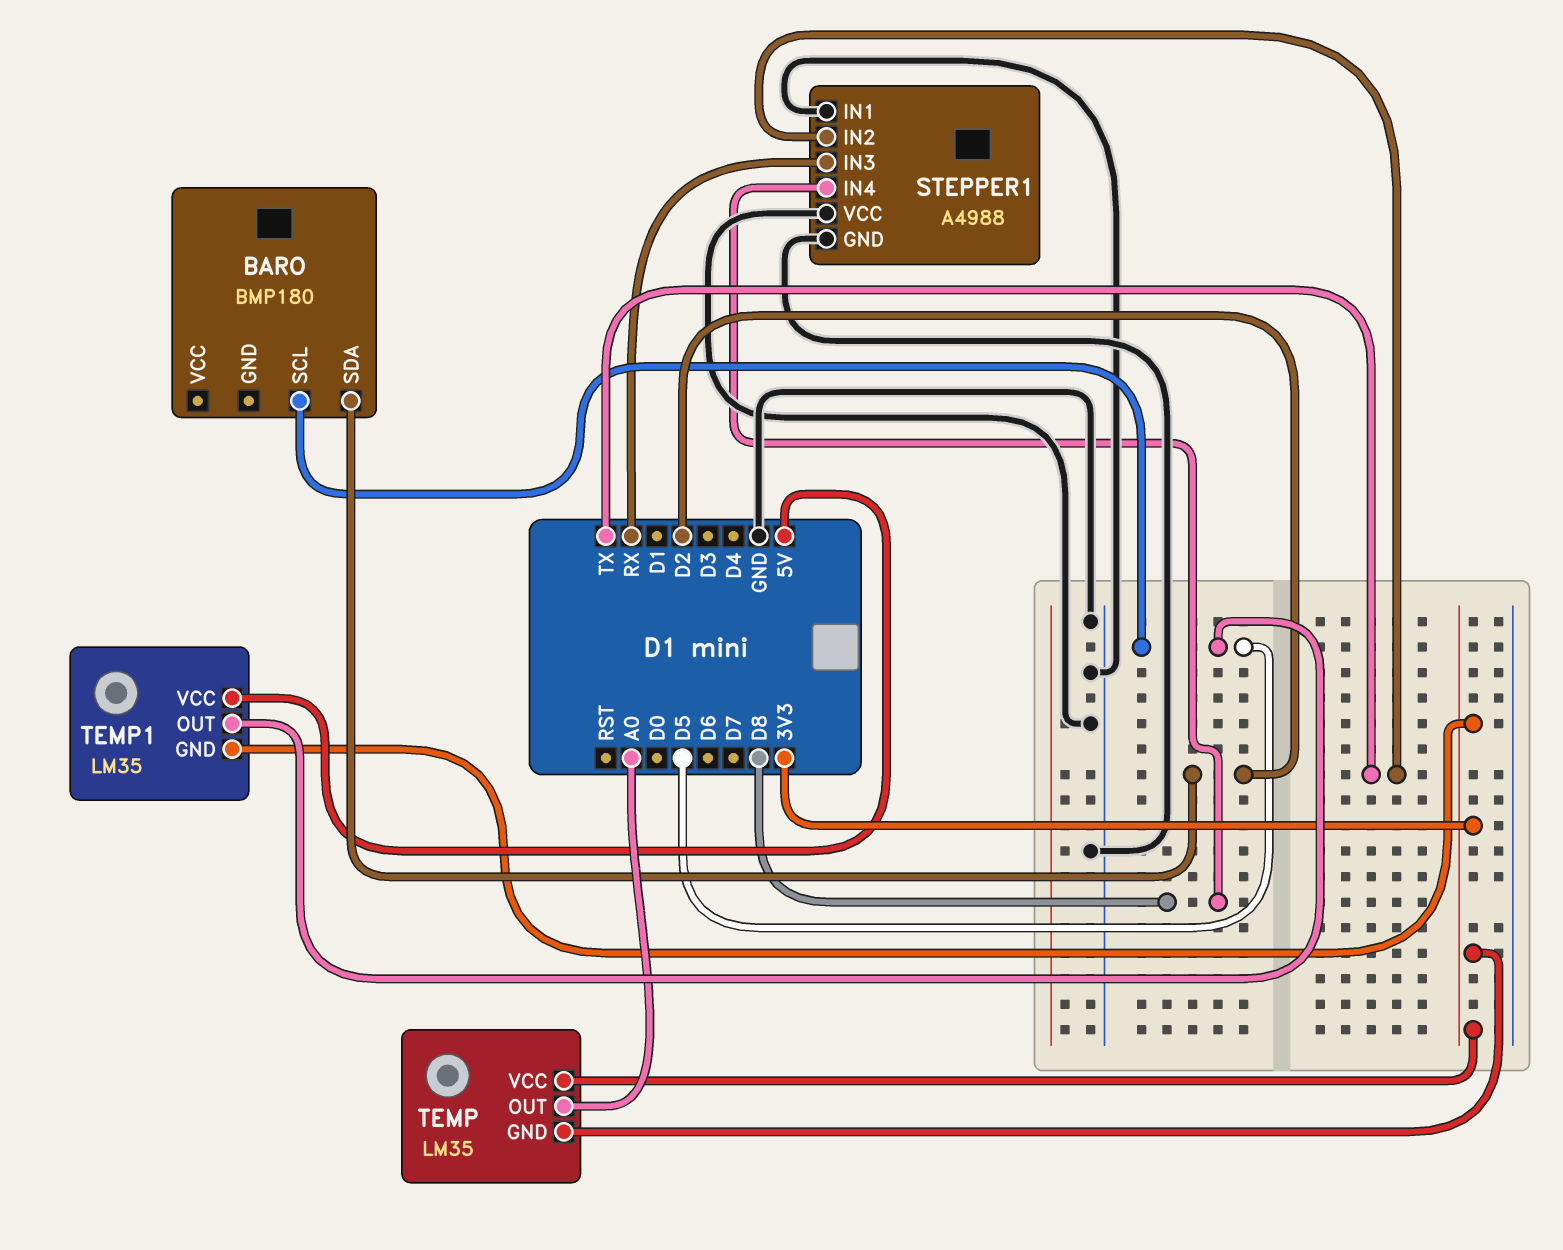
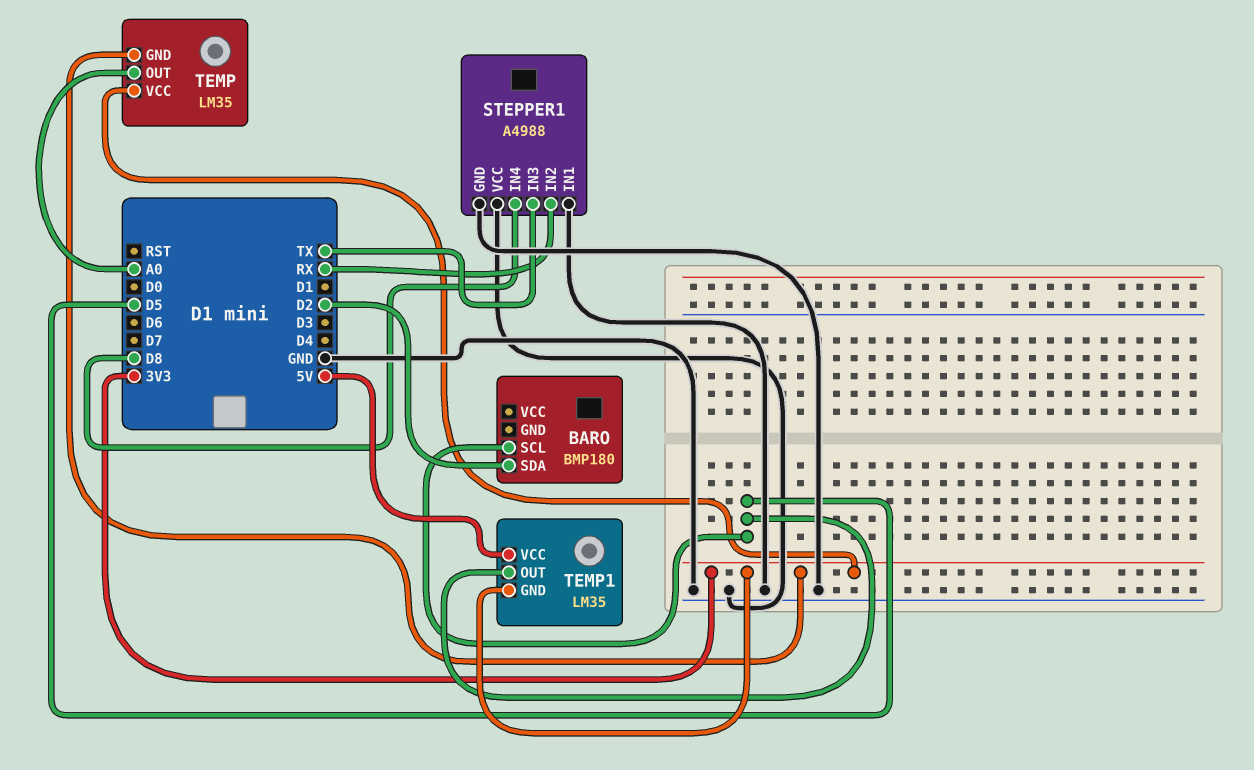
STEPPER1 pin IN2: TX -> RX
STEPPER1 pin IN3: RX -> TX

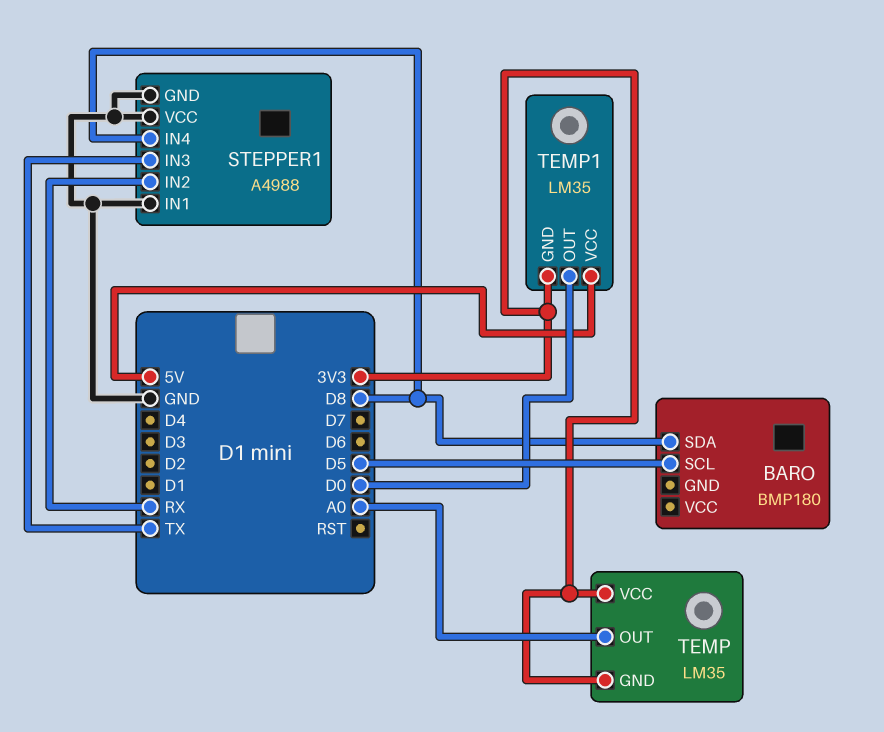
BARO pin SDA: D2 -> D8
TEMP1 pin OUT: D5 -> D0

